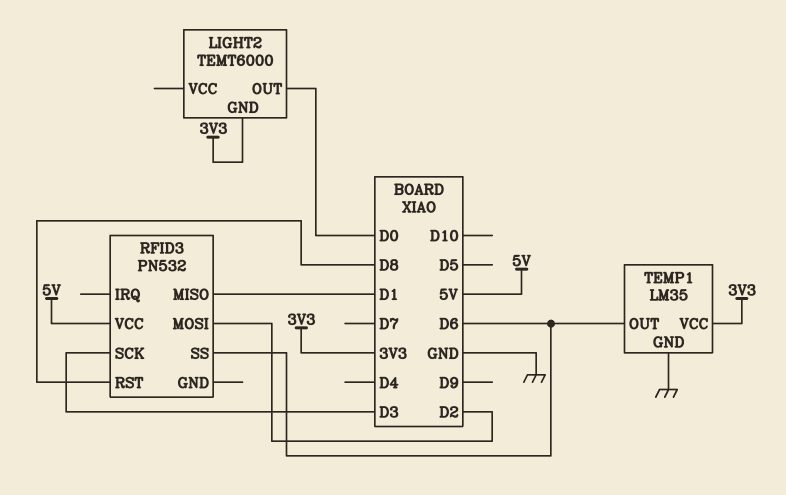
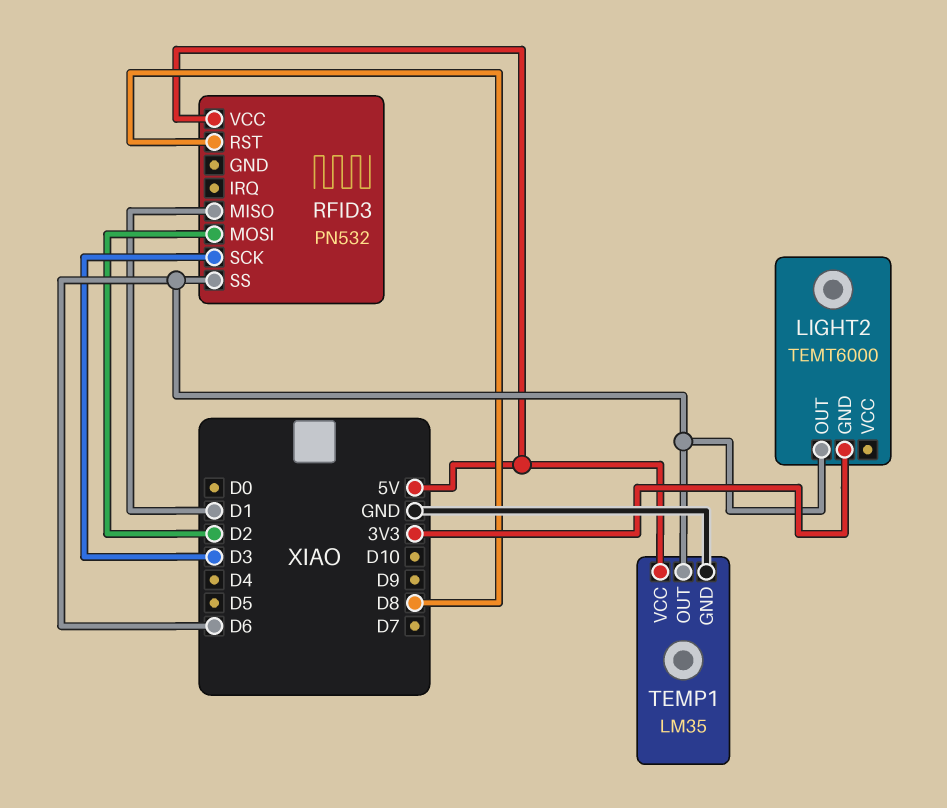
LIGHT2 pin OUT: D0 -> D6
TEMP1 pin VCC: 3V3 -> 5V

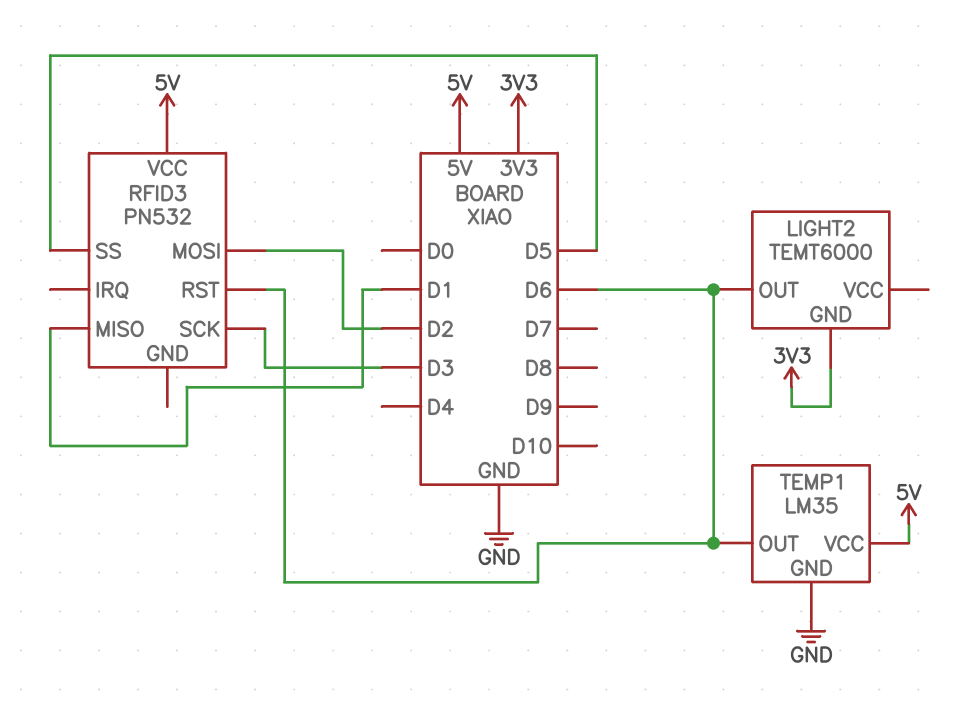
RFID3 pin RST: D8 -> D6
RFID3 pin SS: D6 -> D5

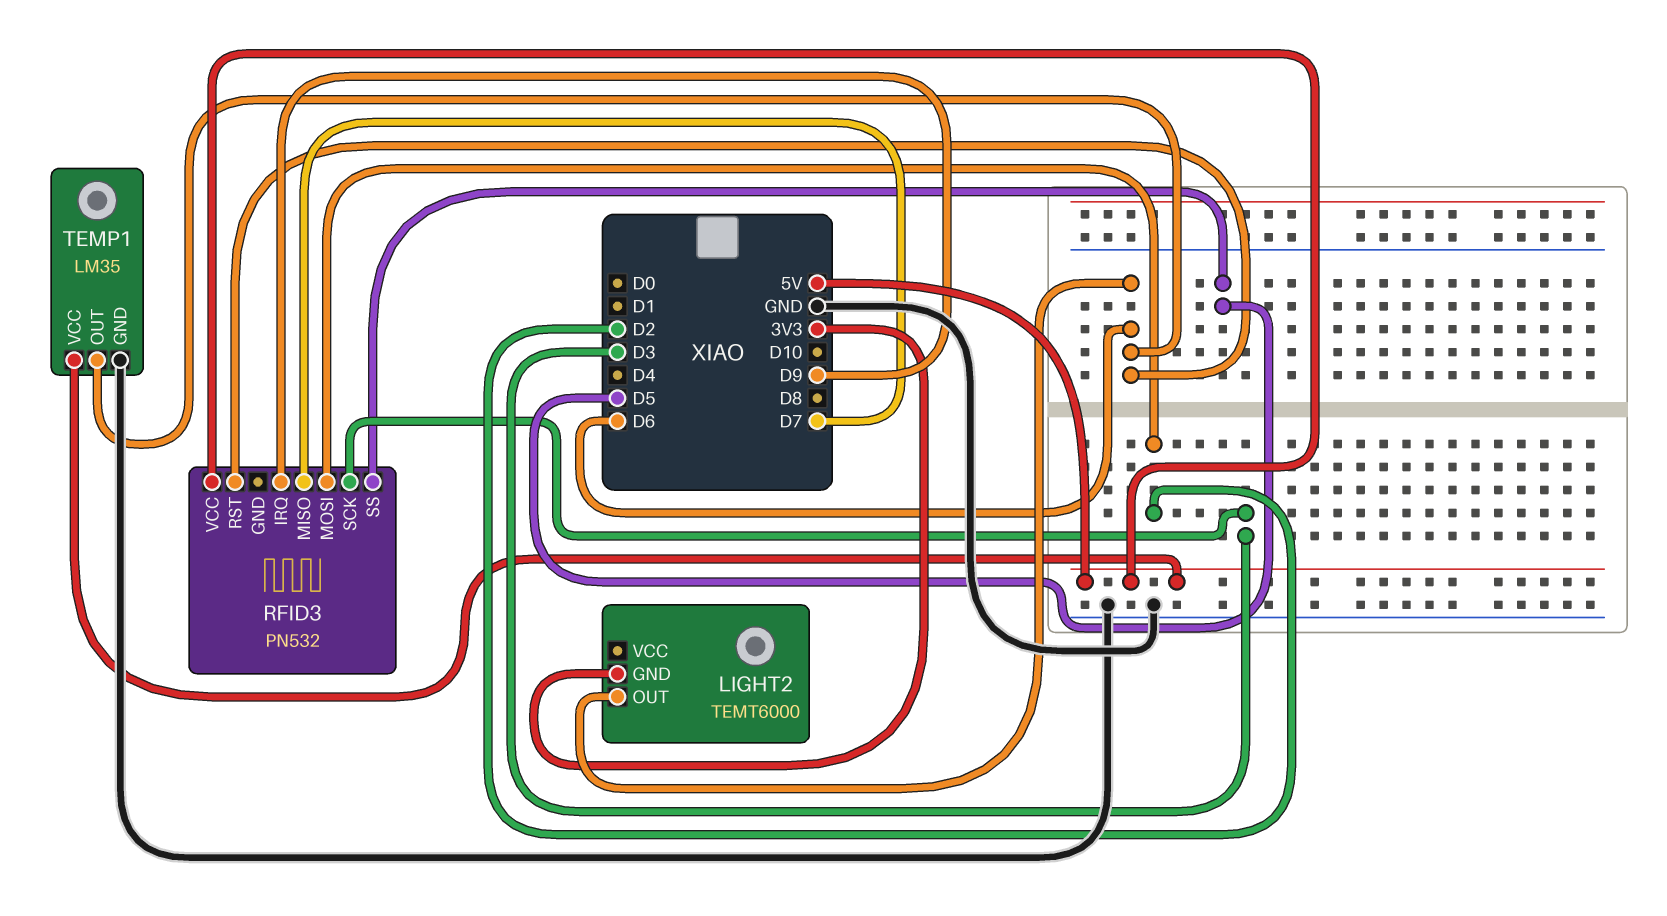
RFID3 pin IRQ: none -> D9
RFID3 pin MISO: D1 -> D7

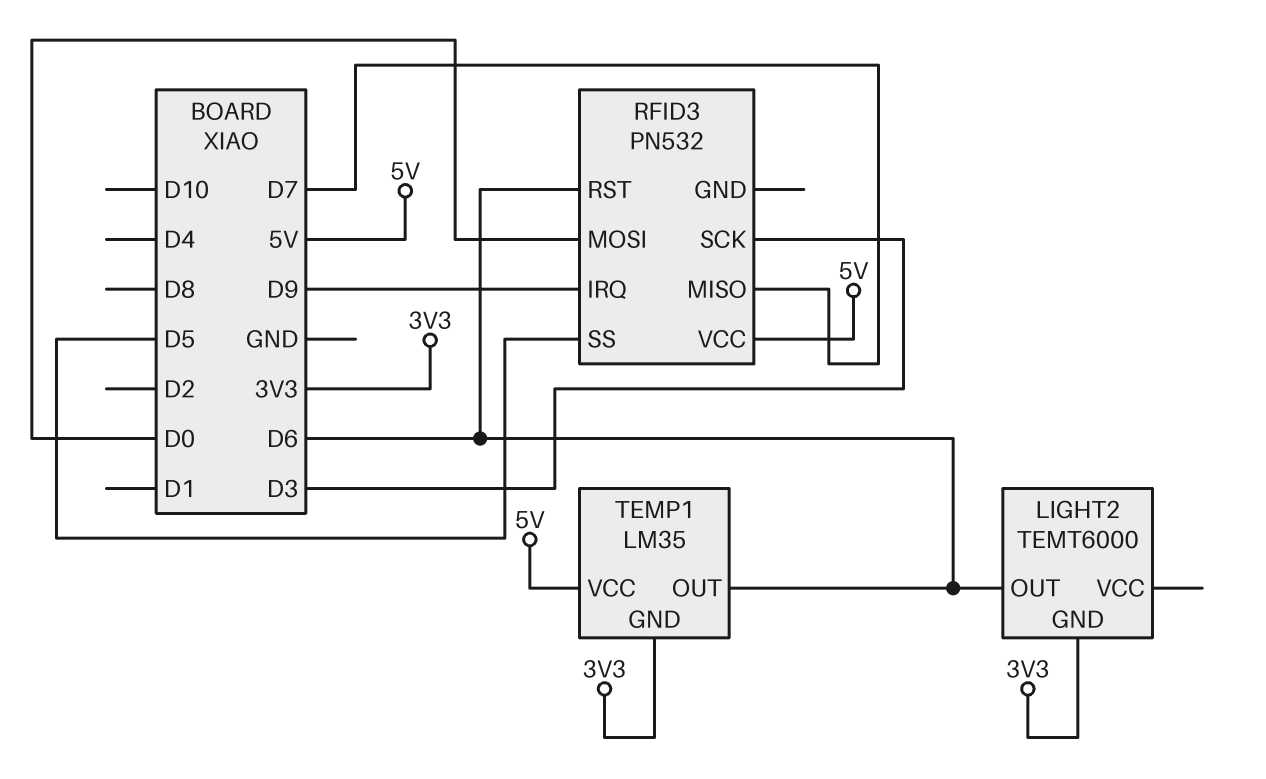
RFID3 pin MOSI: D2 -> D0
TEMP1 pin GND: GND -> 3V3

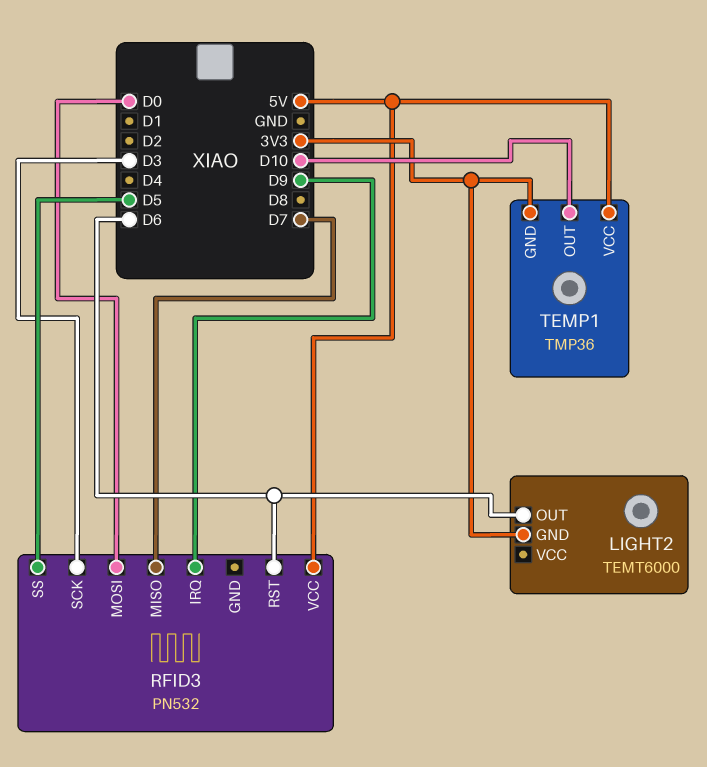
TEMP1: LM35 -> TMP36
TEMP1 pin OUT: D6 -> D10

